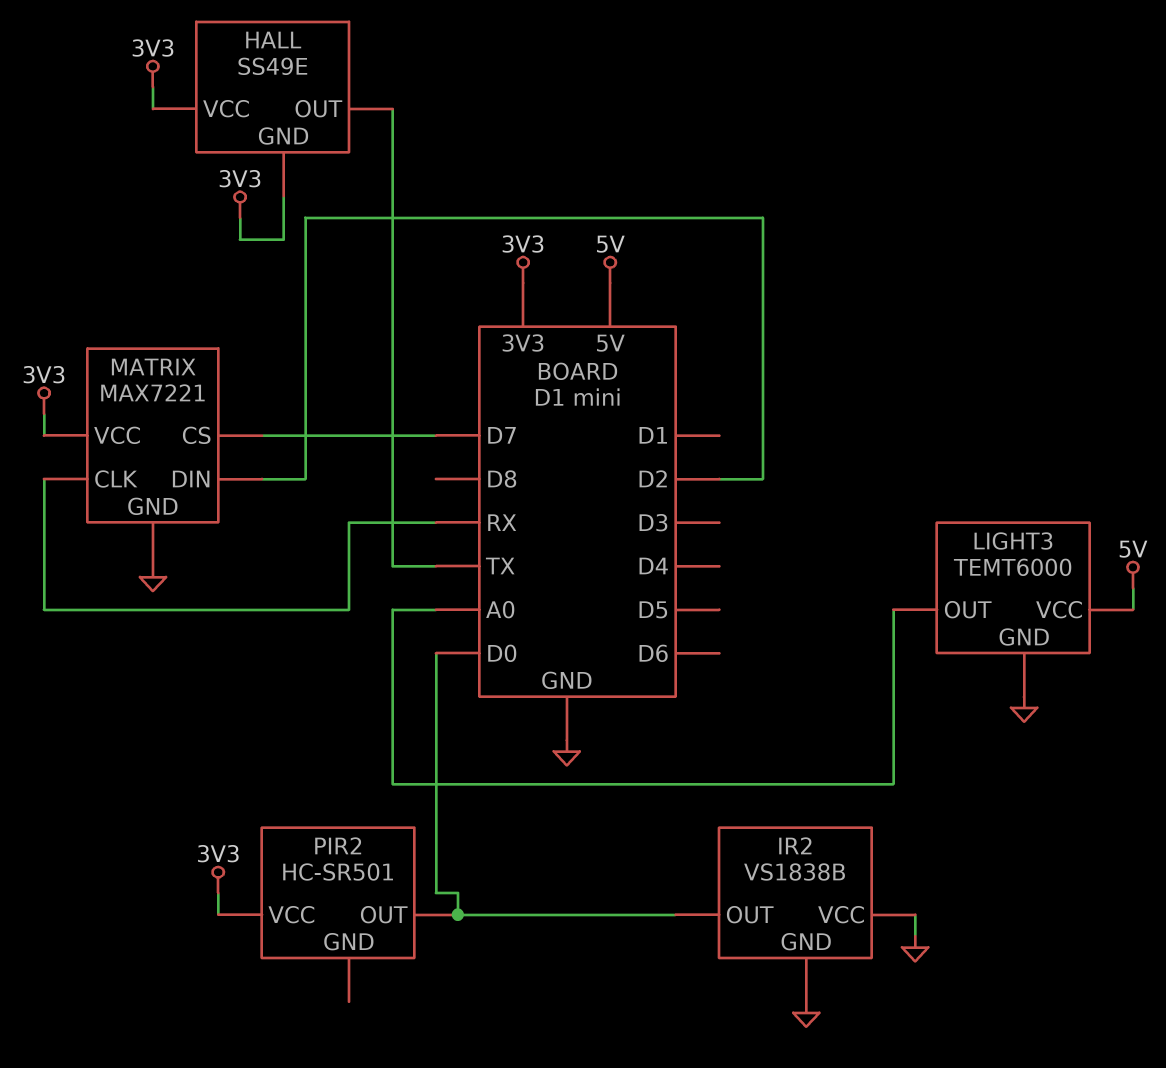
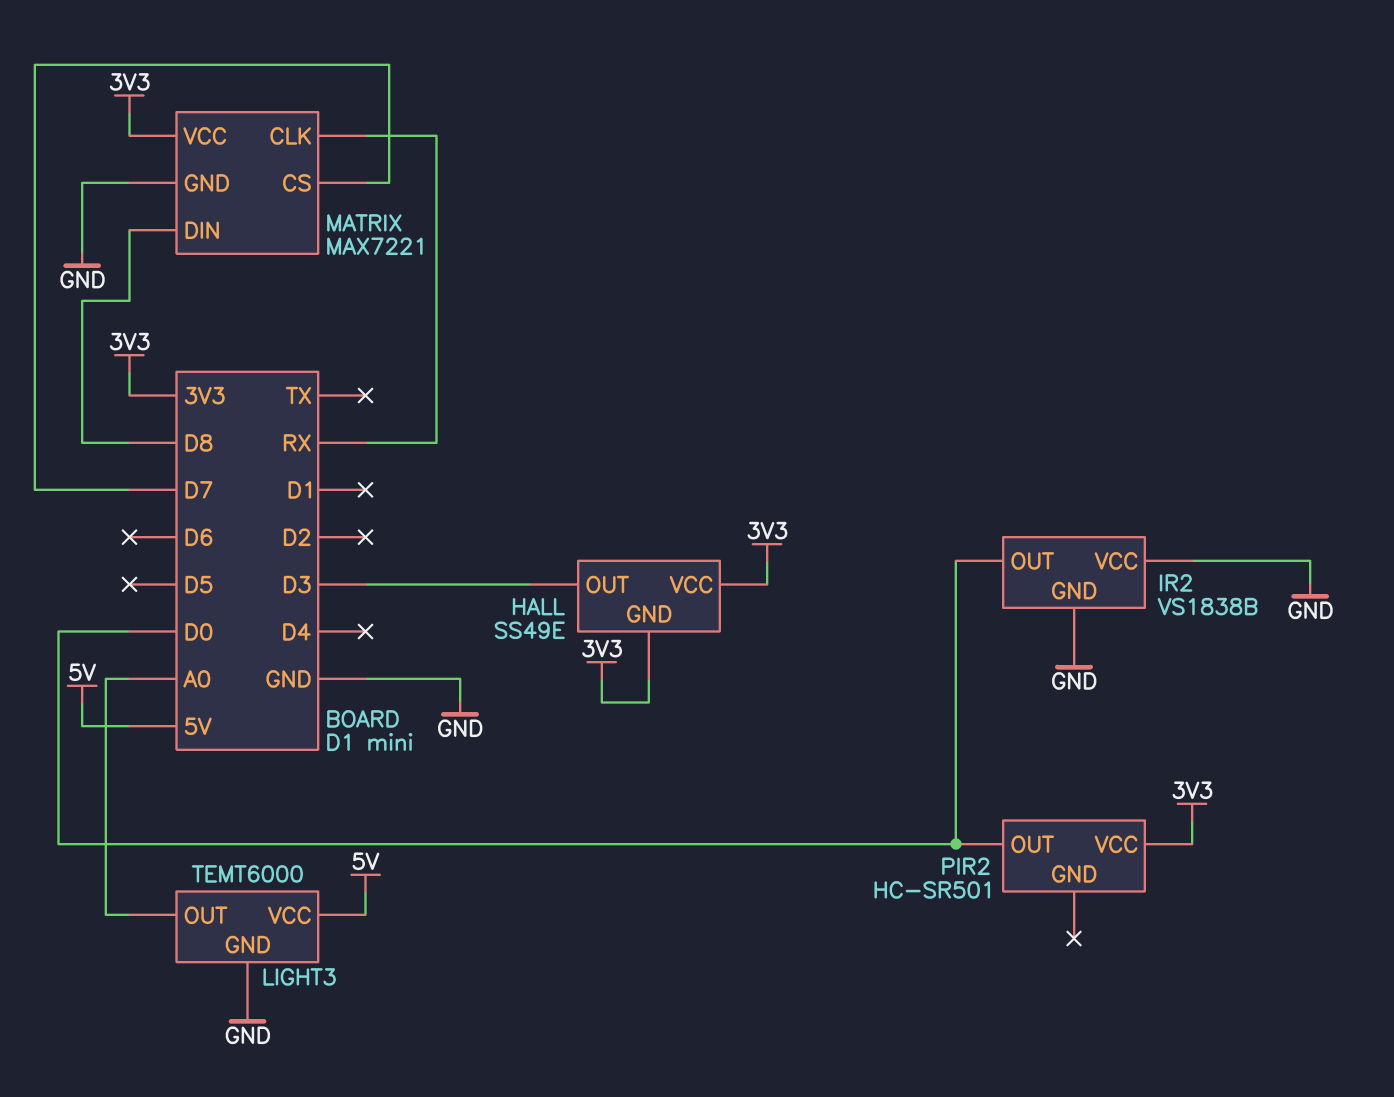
HALL pin OUT: TX -> D3
MATRIX pin DIN: D2 -> D8

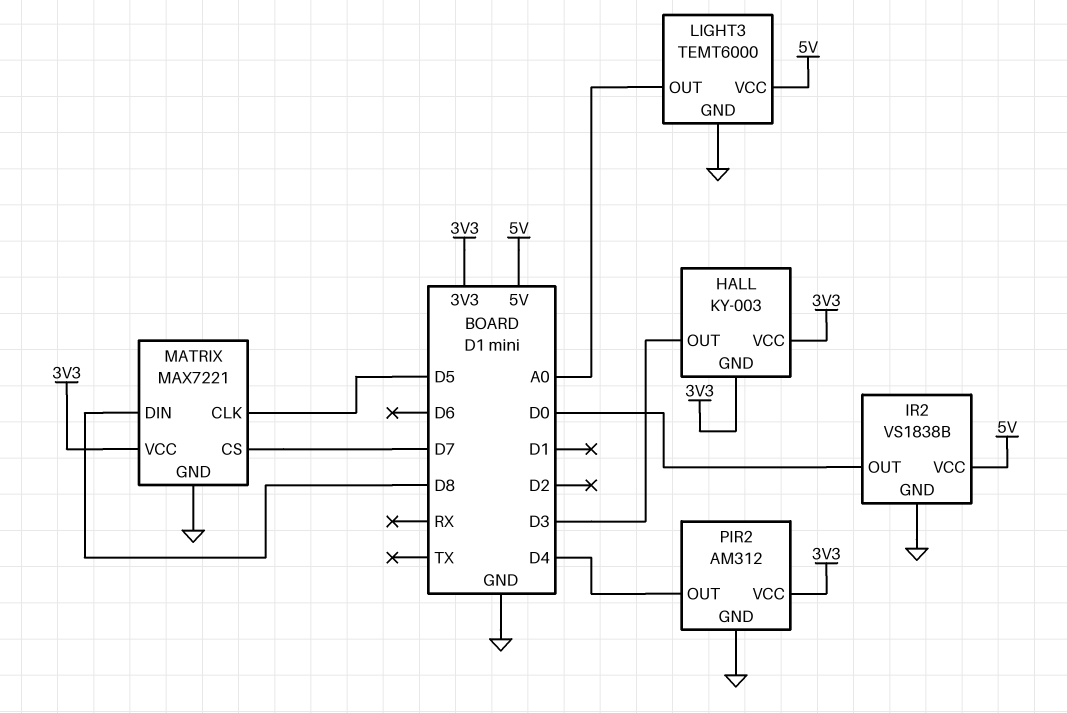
HALL: SS49E -> KY-003
IR2 pin VCC: GND -> 5V
MATRIX pin CLK: RX -> D5
PIR2: HC-SR501 -> AM312
PIR2 pin GND: none -> GND
PIR2 pin OUT: D0 -> D4

